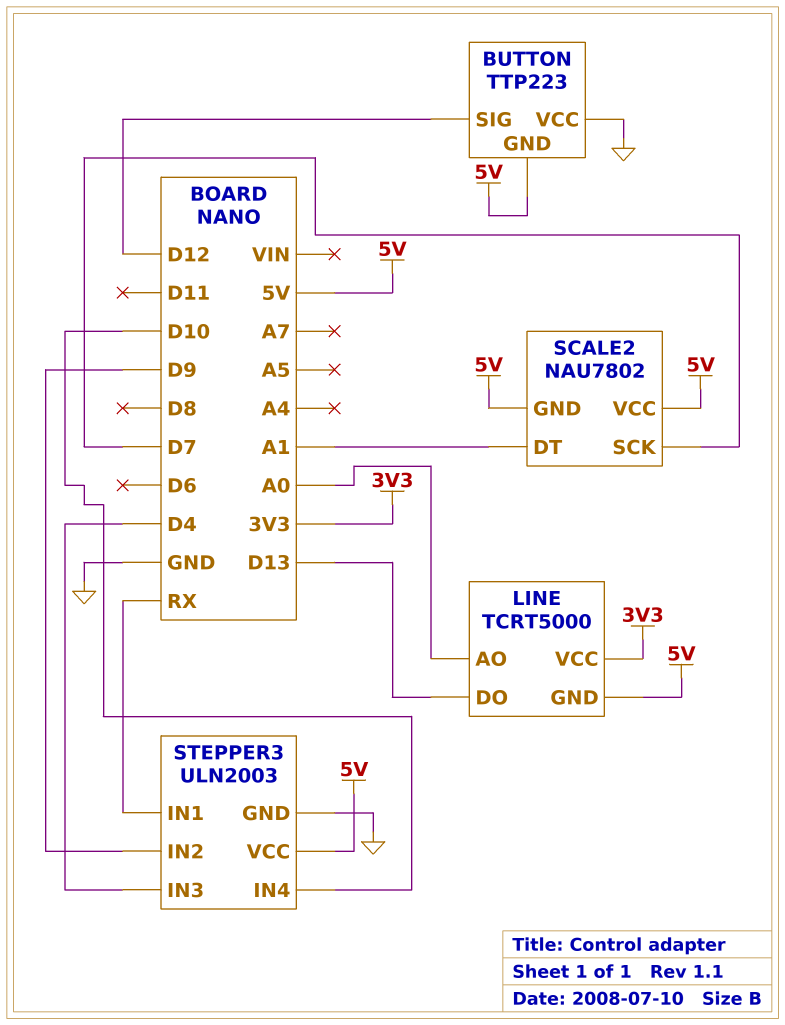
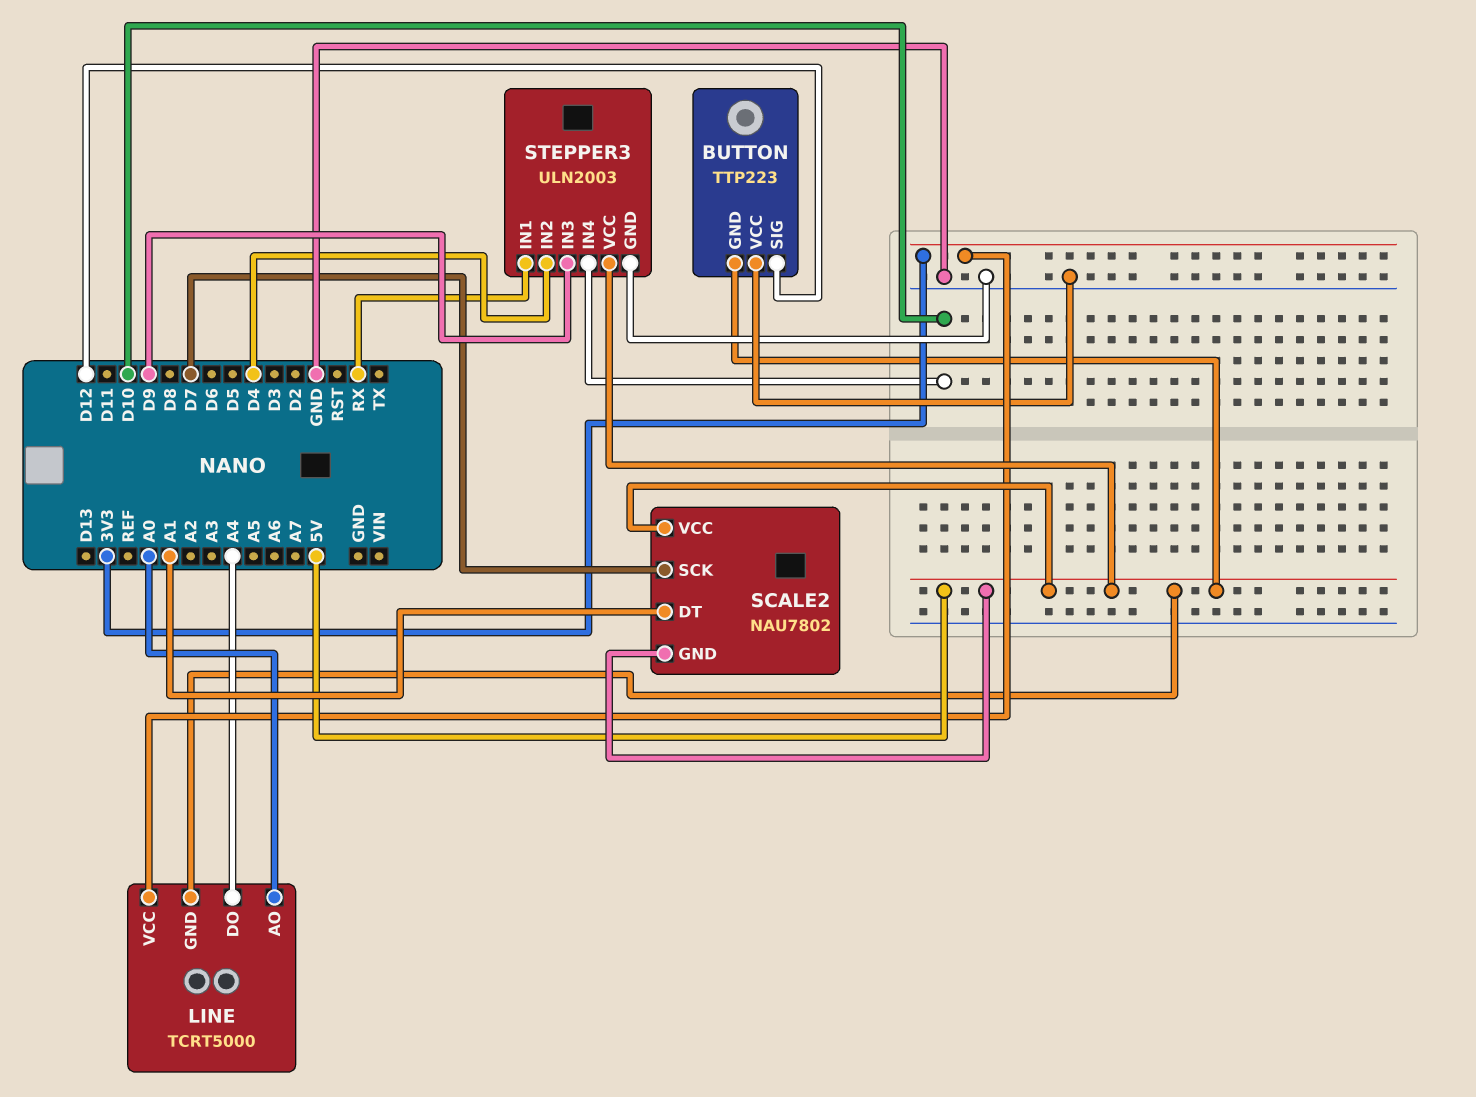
LINE pin DO: D13 -> A4
STEPPER3 pin IN2: D9 -> D4
STEPPER3 pin IN3: D4 -> D9

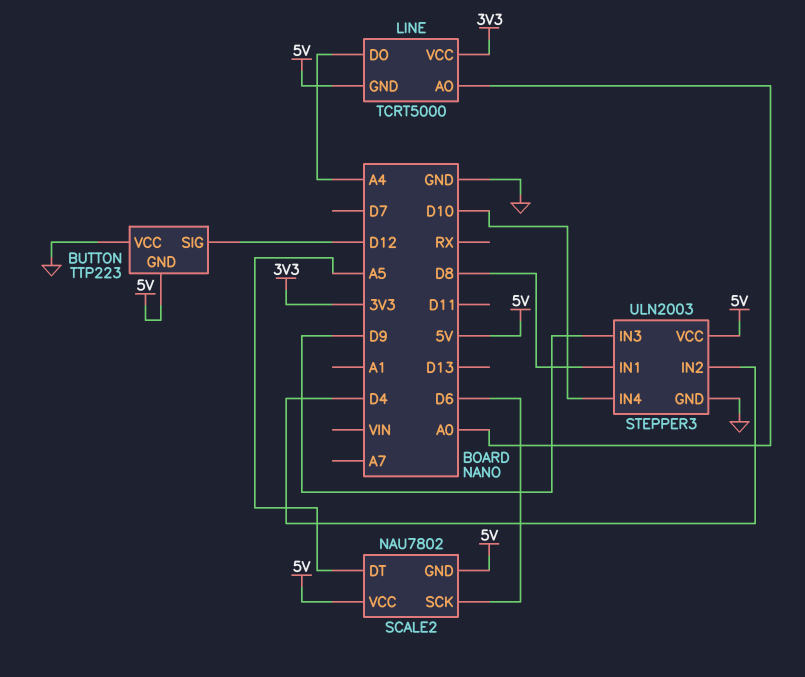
SCALE2 pin DT: A1 -> A5
SCALE2 pin SCK: D7 -> D6
STEPPER3 pin IN1: RX -> D8

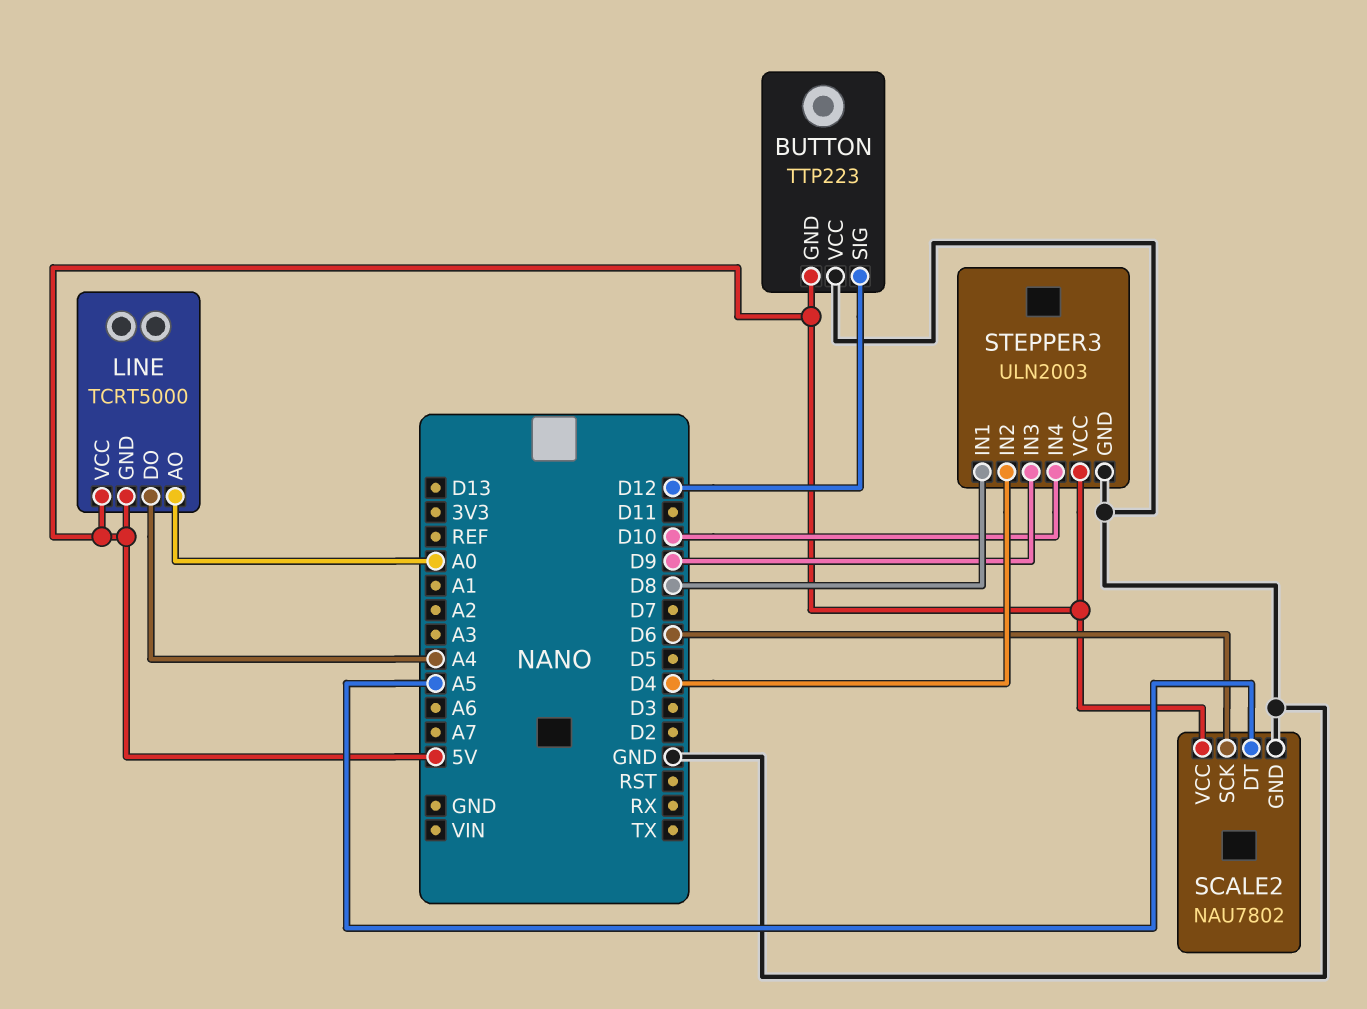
LINE pin VCC: 3V3 -> 5V
SCALE2 pin GND: 5V -> GND

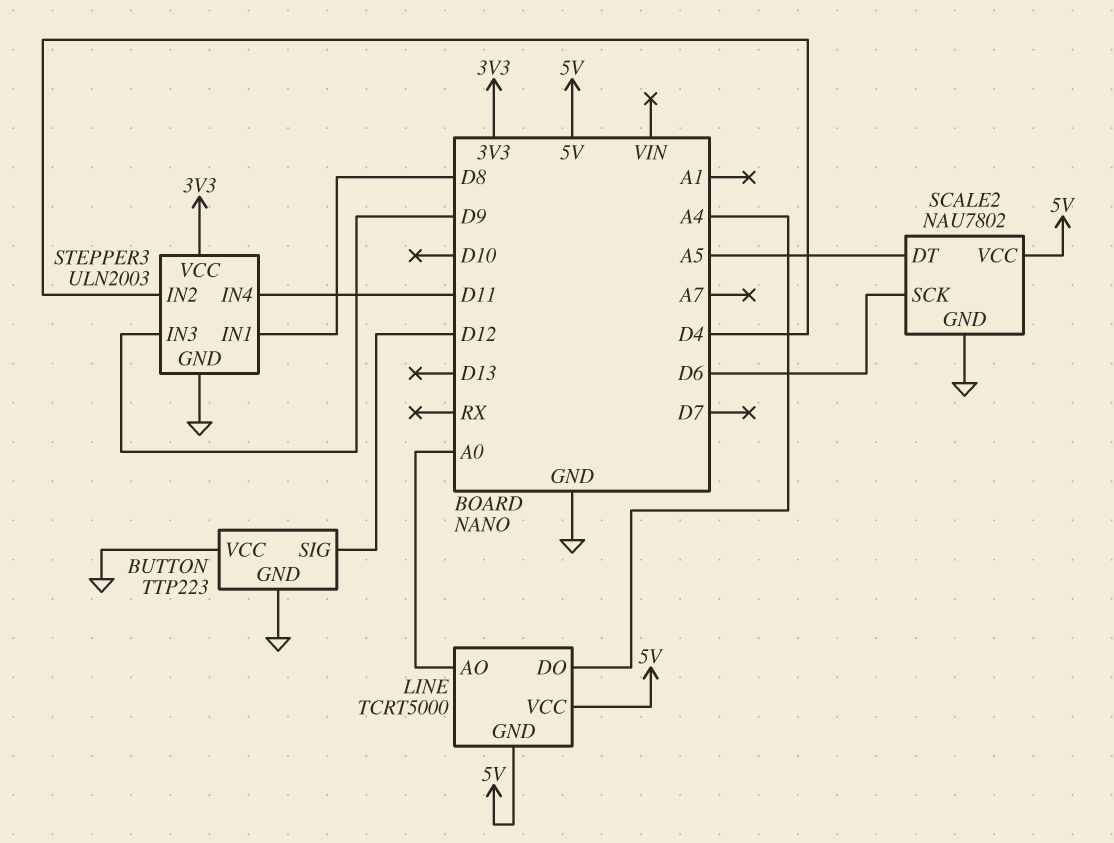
BUTTON pin GND: 5V -> GND
STEPPER3 pin IN4: D10 -> D11
STEPPER3 pin VCC: 5V -> 3V3

